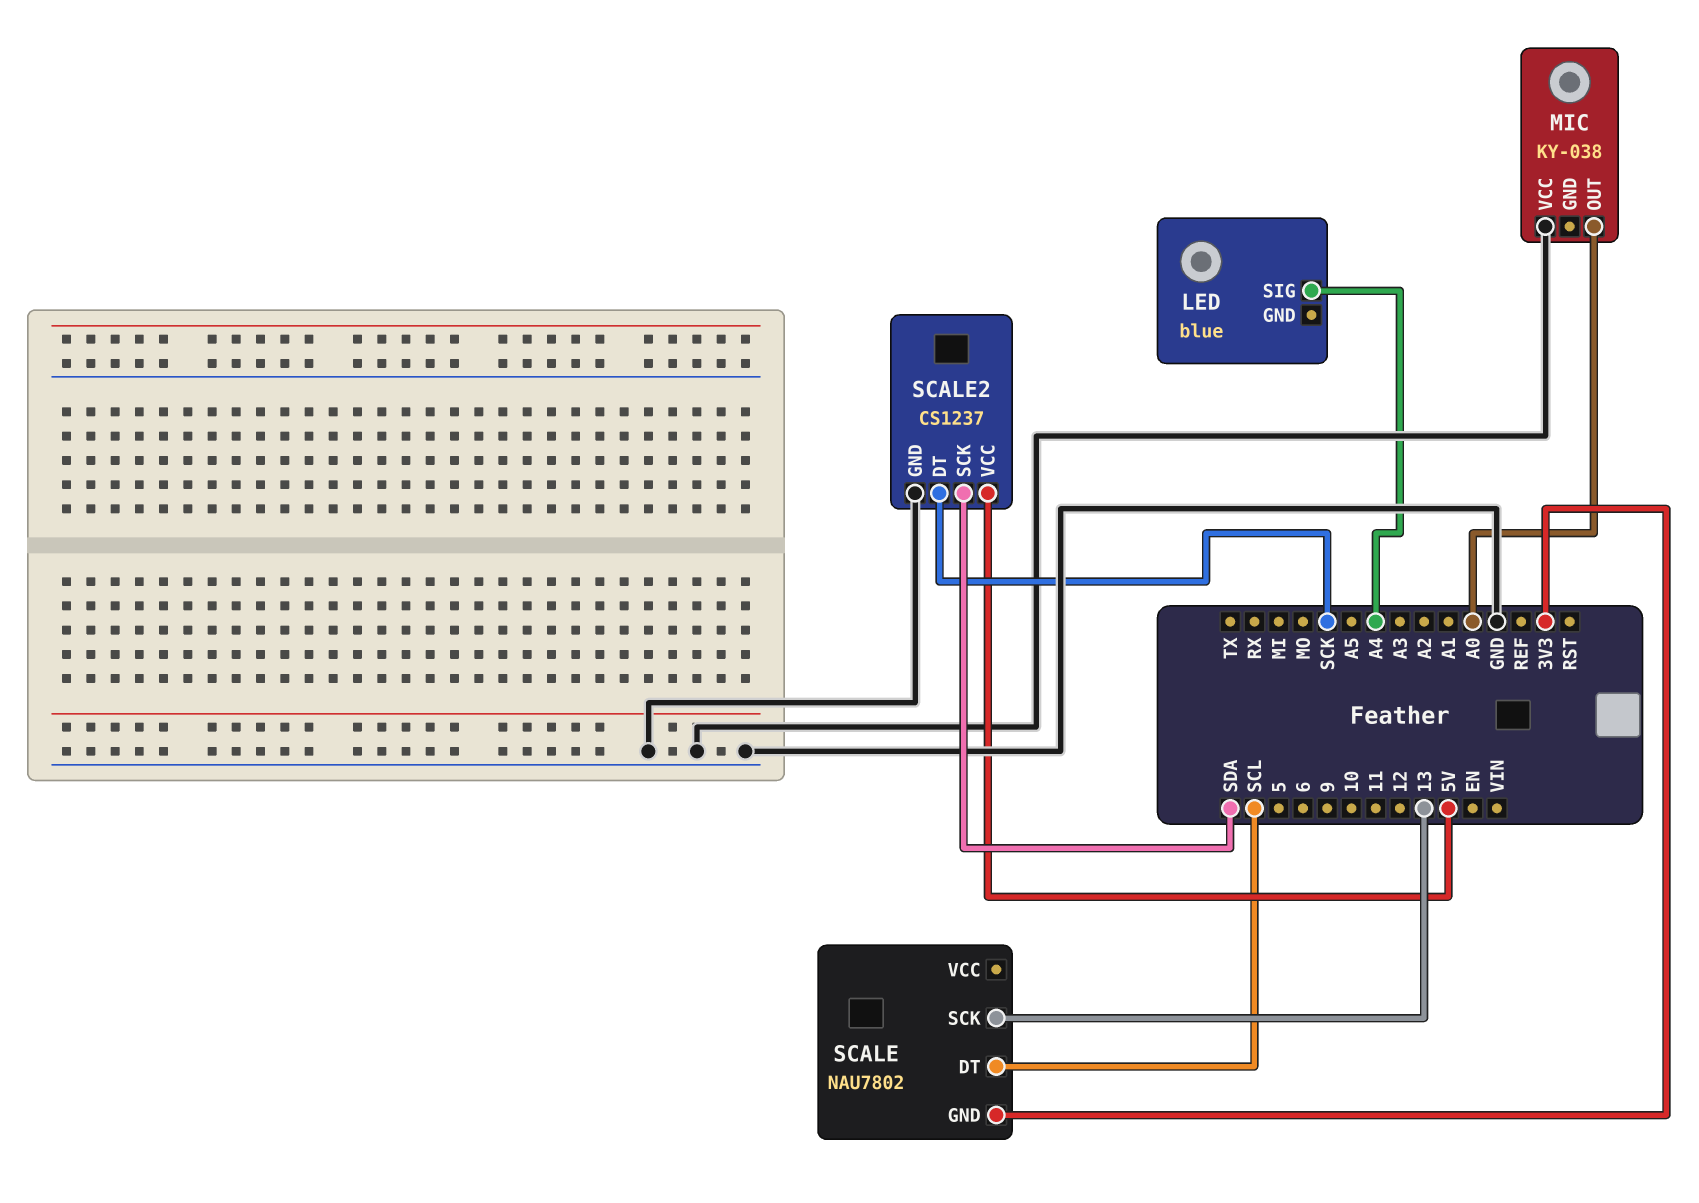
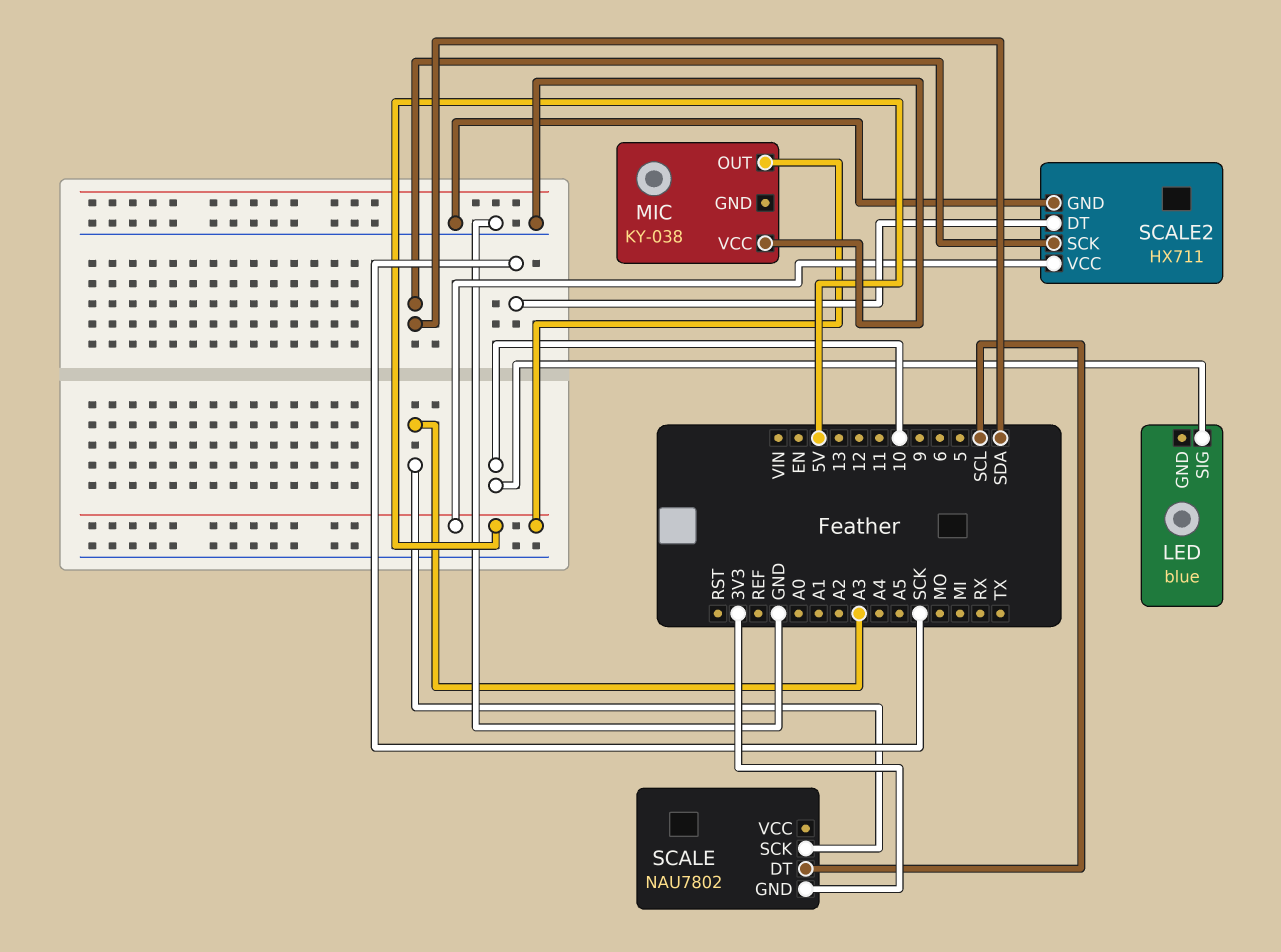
LED pin SIG: A4 -> 10
MIC pin OUT: A0 -> 5V
SCALE pin SCK: 13 -> A3
SCALE2: CS1237 -> HX711

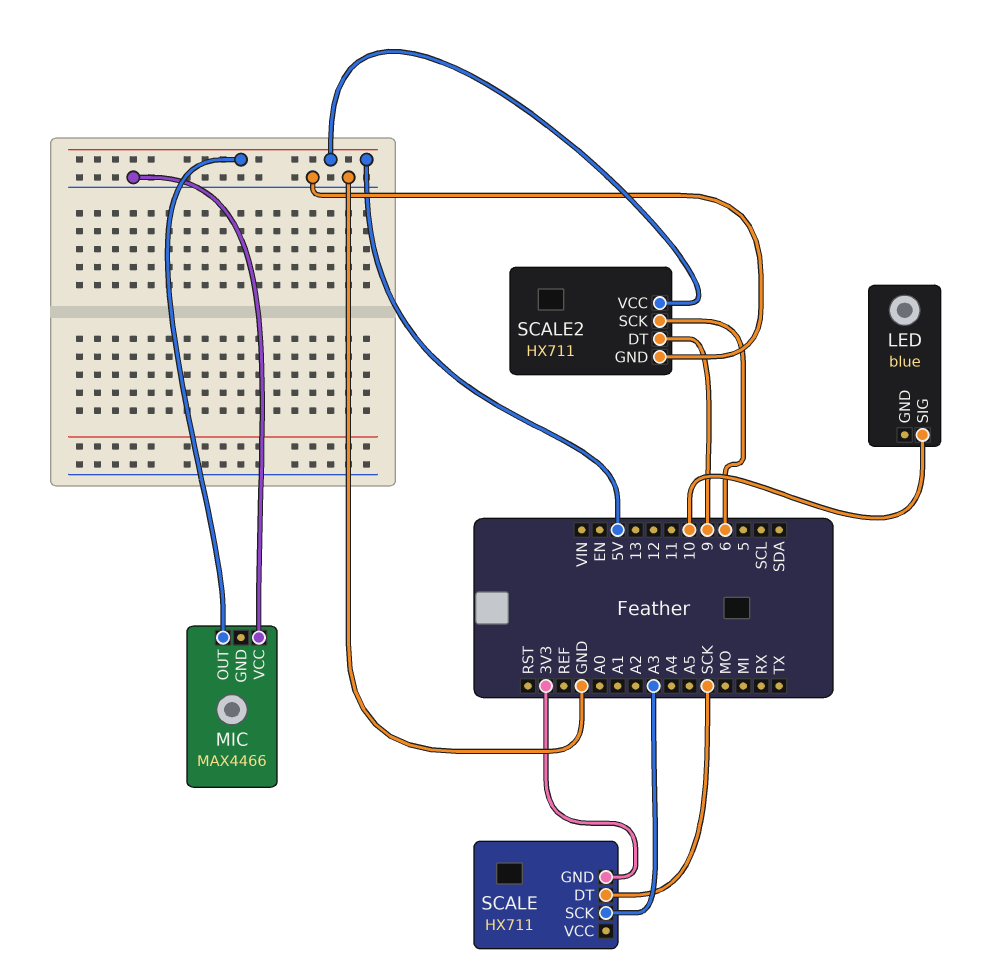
MIC: KY-038 -> MAX4466
SCALE: NAU7802 -> HX711
SCALE pin DT: SCL -> SCK
SCALE2 pin DT: SCK -> 9
SCALE2 pin SCK: SDA -> 6

